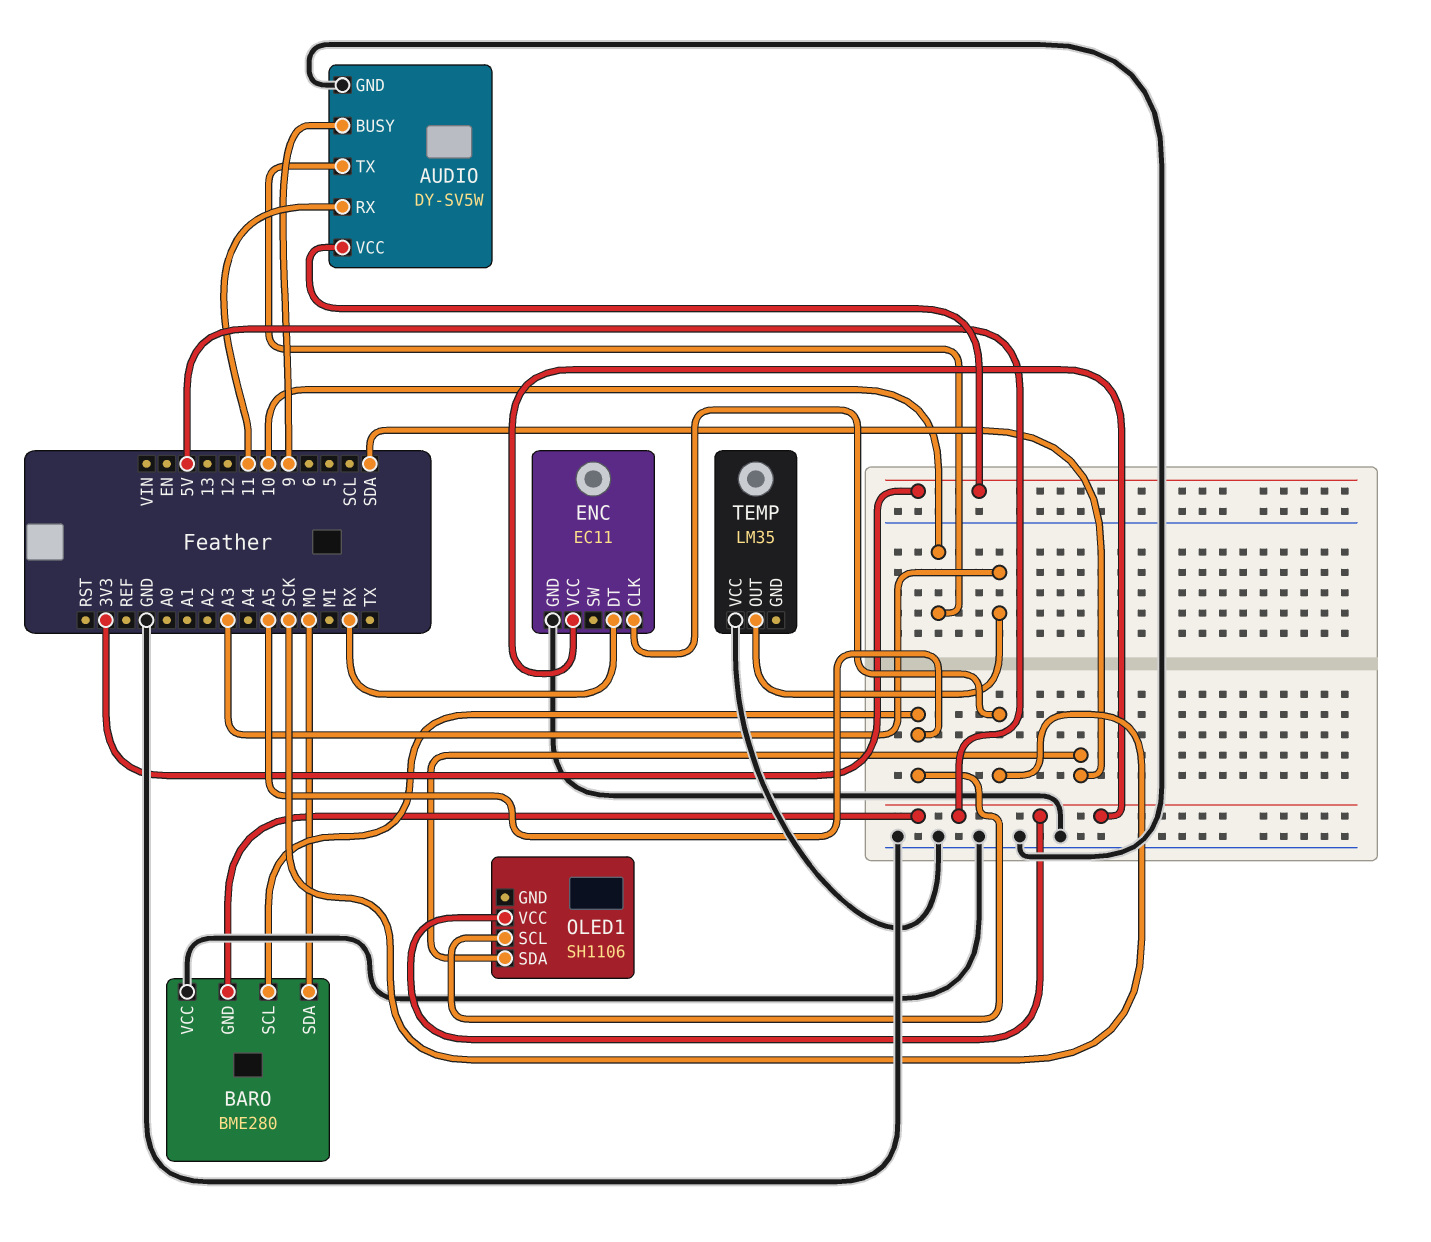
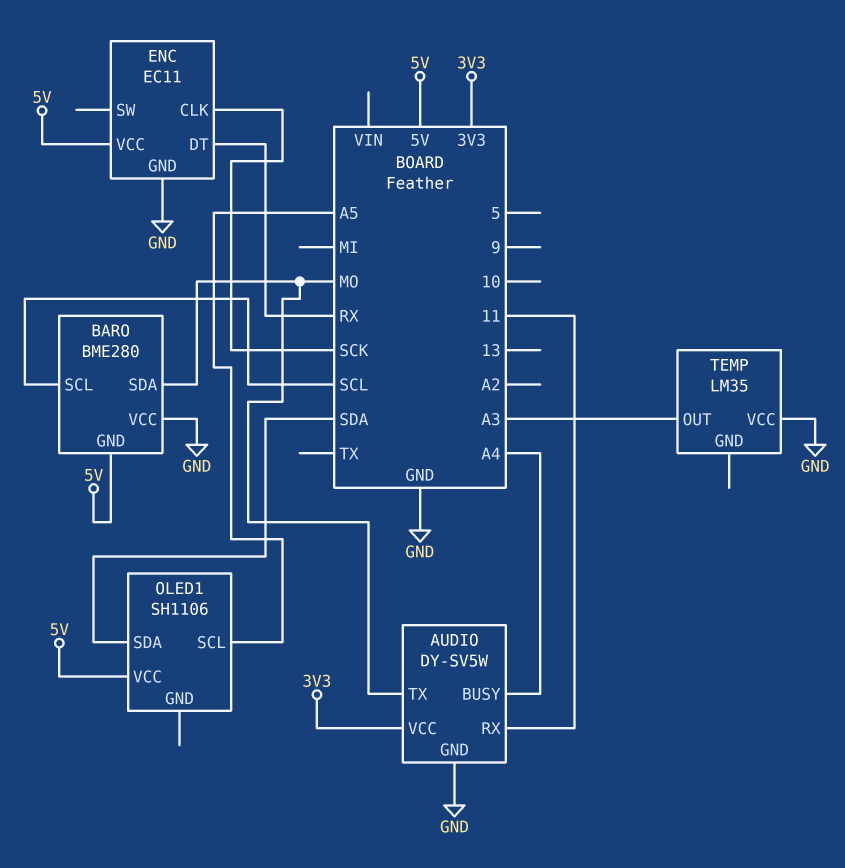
AUDIO pin BUSY: 9 -> A4
AUDIO pin TX: 10 -> MO
BARO pin SCL: A5 -> SCL

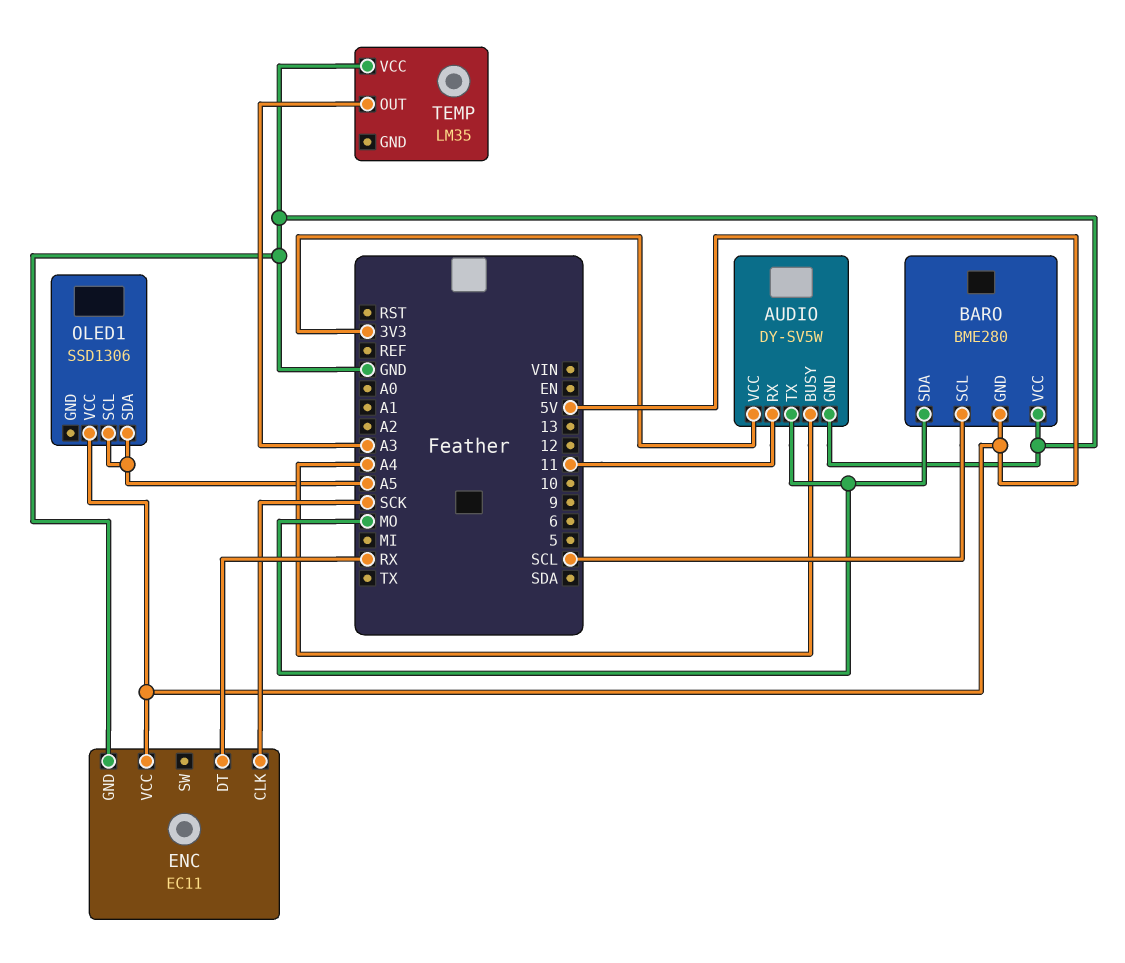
OLED1: SH1106 -> SSD1306
OLED1 pin SDA: SDA -> A5

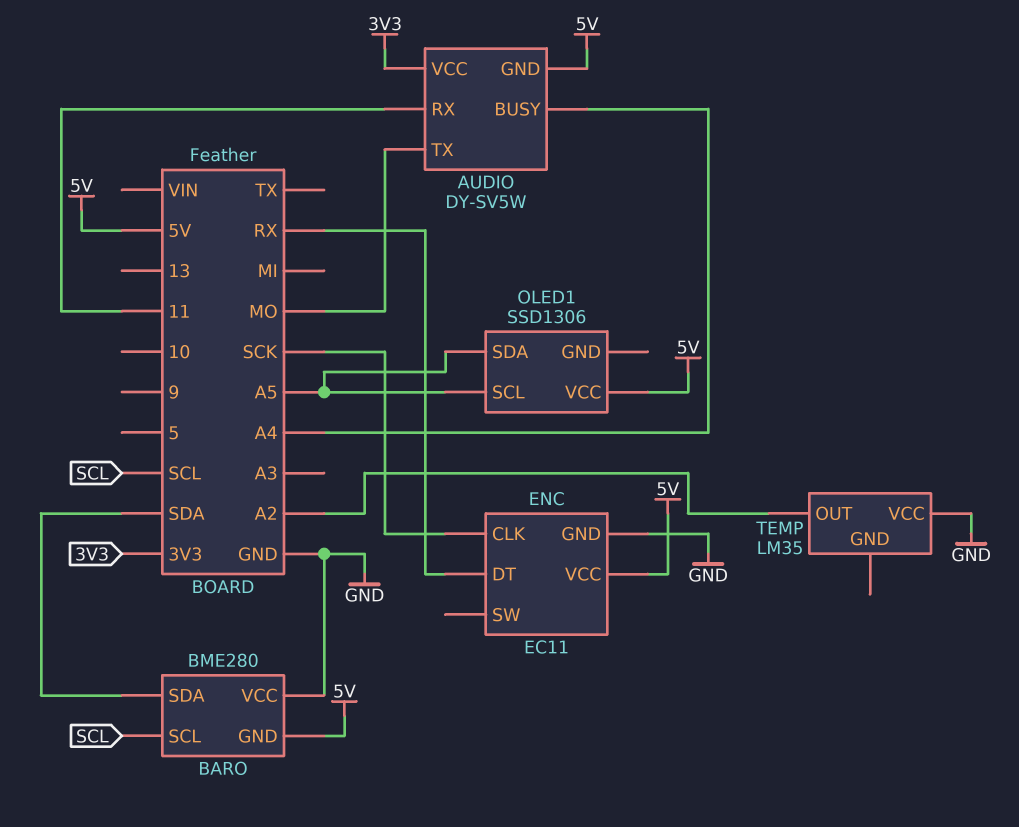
AUDIO pin GND: GND -> 5V
BARO pin SDA: MO -> SDA
TEMP pin OUT: A3 -> A2

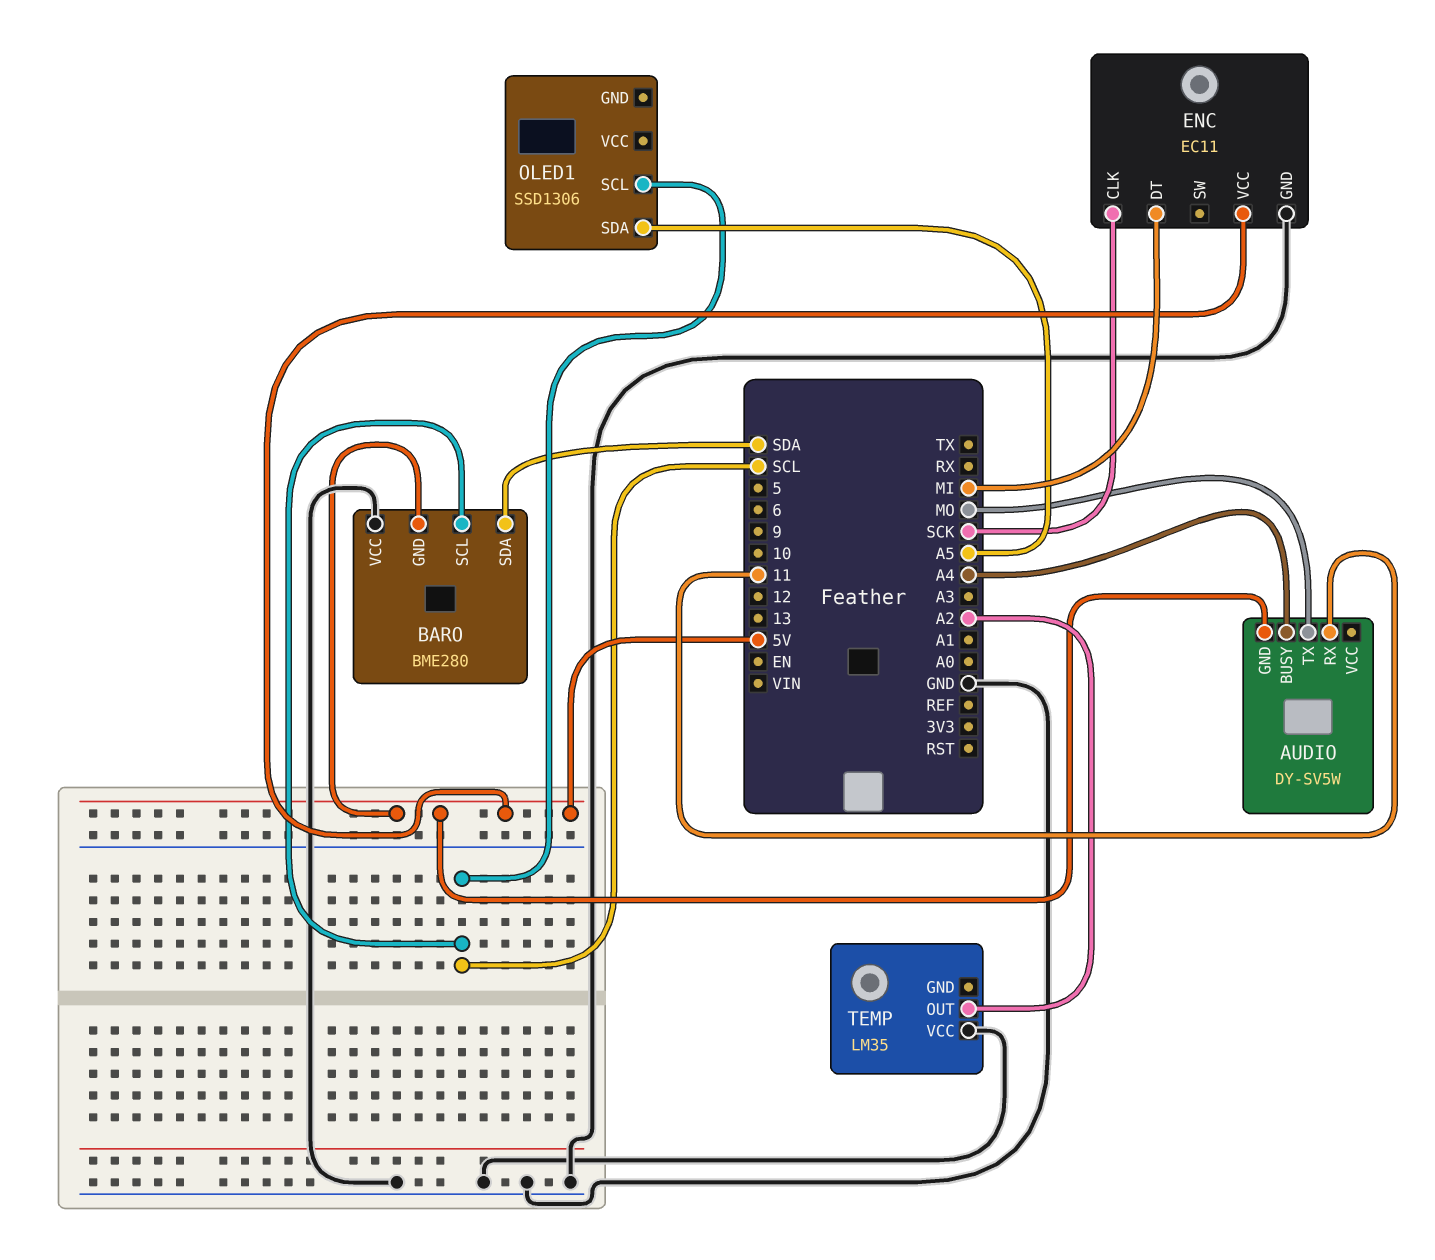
AUDIO pin VCC: 3V3 -> none
ENC pin DT: RX -> MI
OLED1 pin SCL: A5 -> SCL
OLED1 pin VCC: 5V -> none

